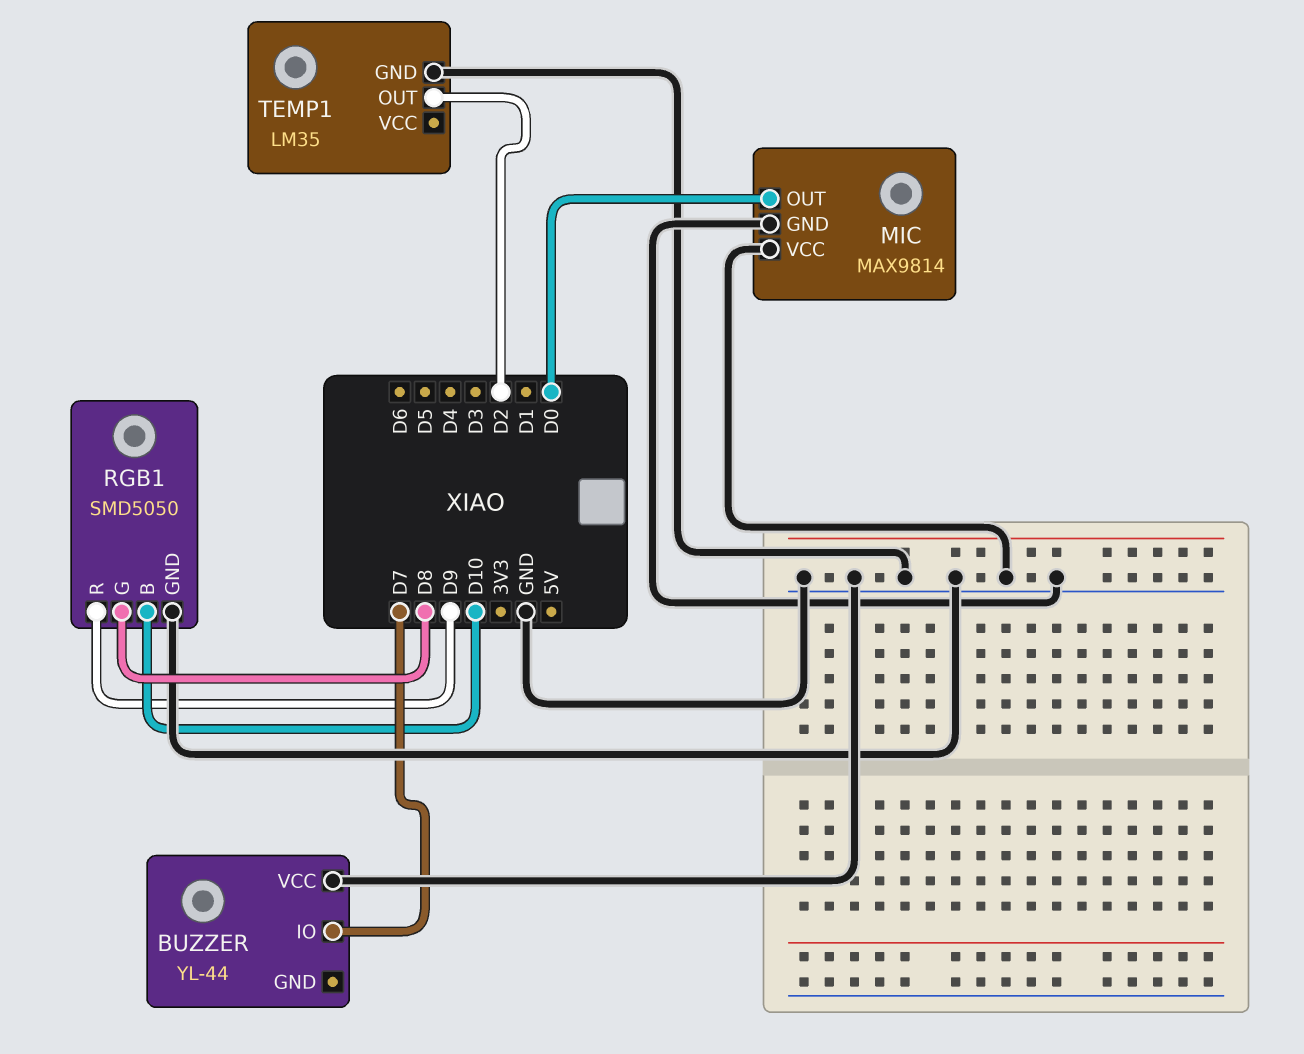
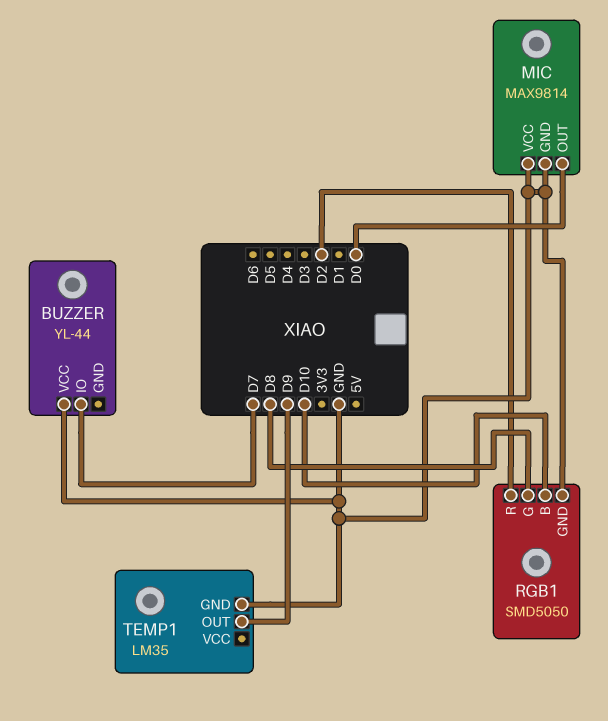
RGB1 pin R: D9 -> D2
TEMP1 pin OUT: D2 -> D9

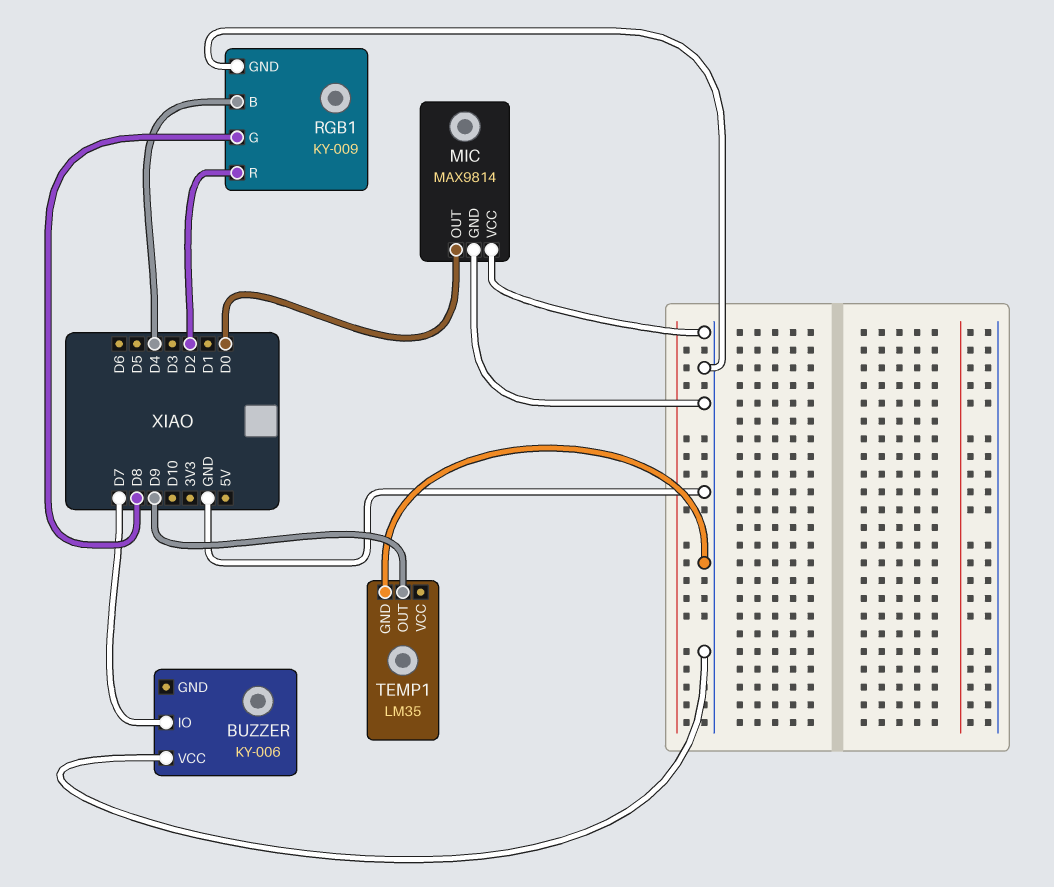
BUZZER: YL-44 -> KY-006
RGB1: SMD5050 -> KY-009
RGB1 pin B: D10 -> D4

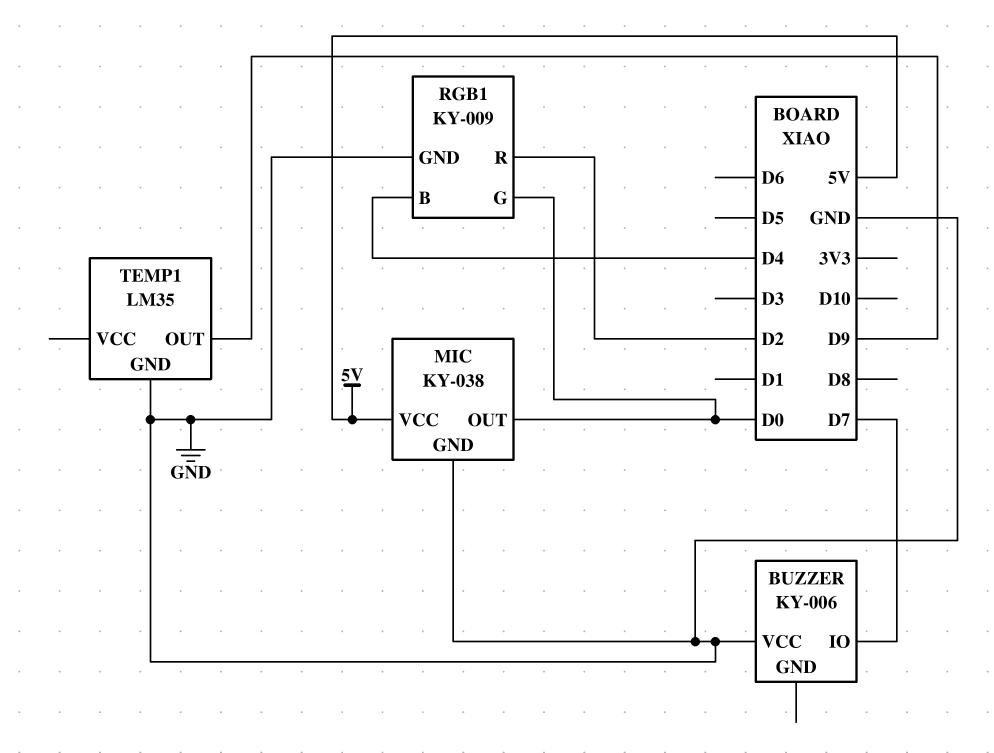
MIC: MAX9814 -> KY-038
MIC pin VCC: GND -> 5V
RGB1 pin G: D8 -> D0

